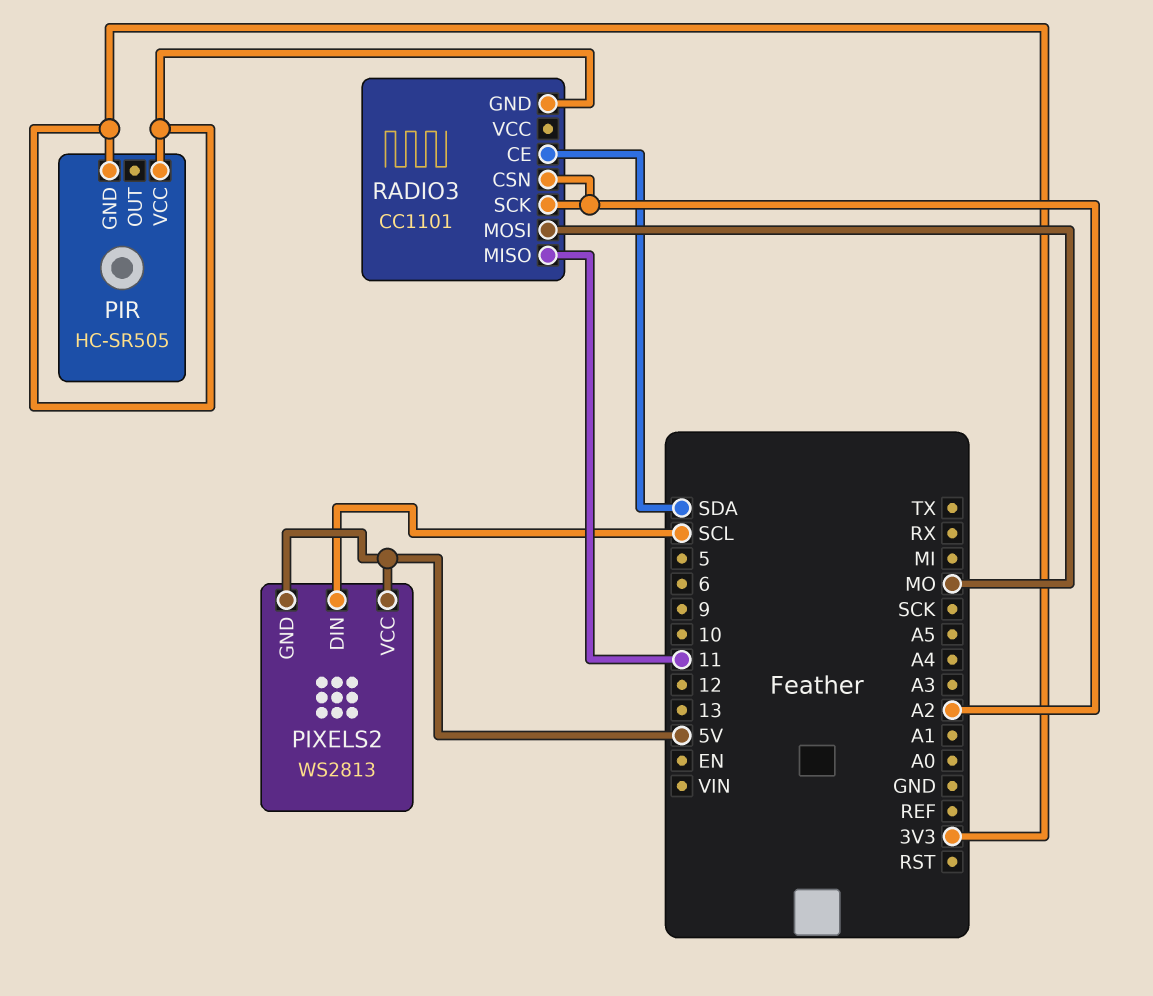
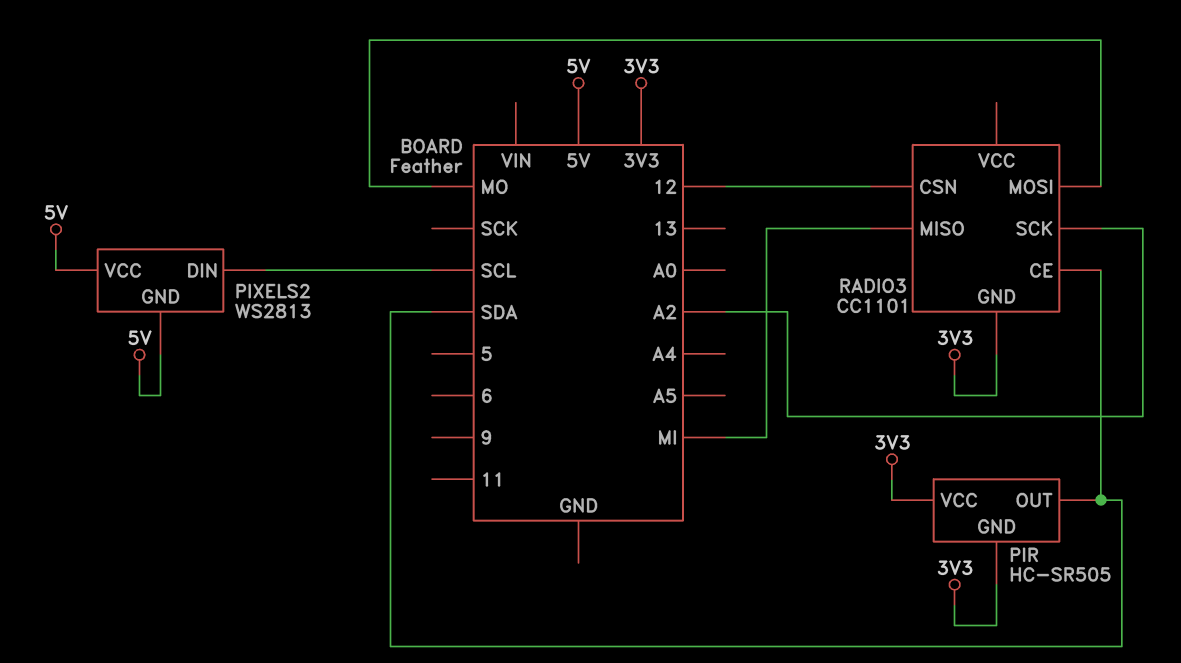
PIR pin OUT: none -> SDA
RADIO3 pin CSN: A2 -> 12
RADIO3 pin MISO: 11 -> MI

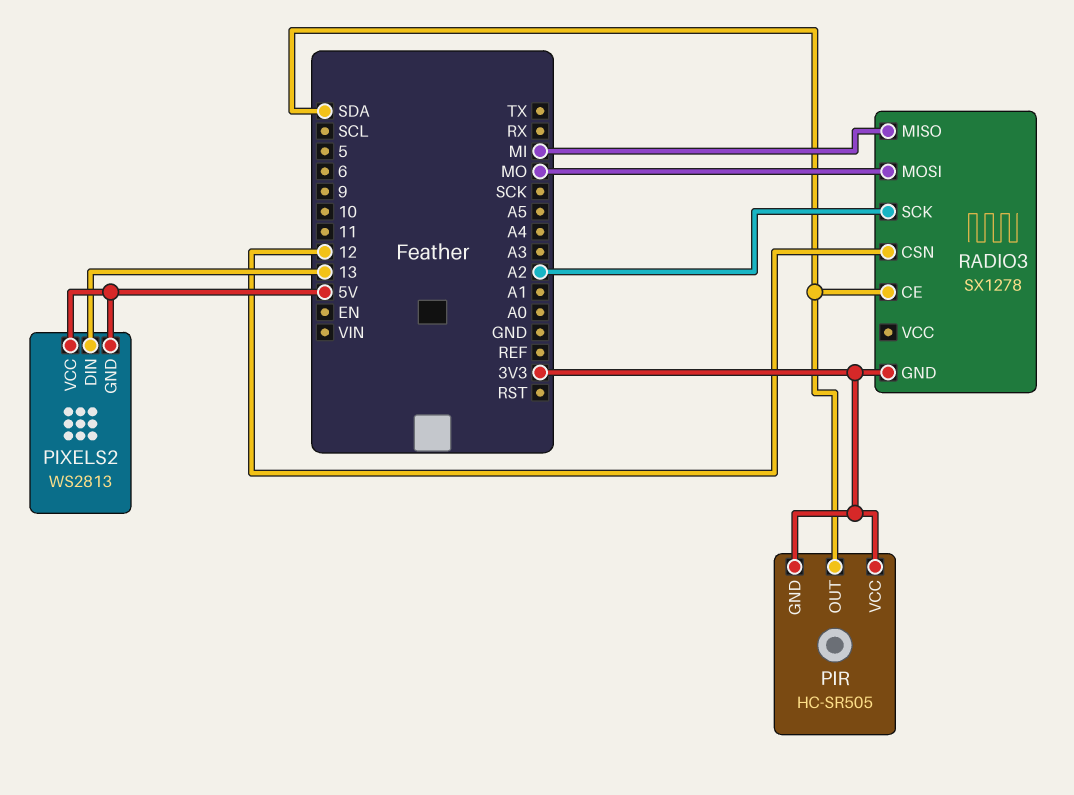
PIXELS2 pin DIN: SCL -> 13
RADIO3: CC1101 -> SX1278

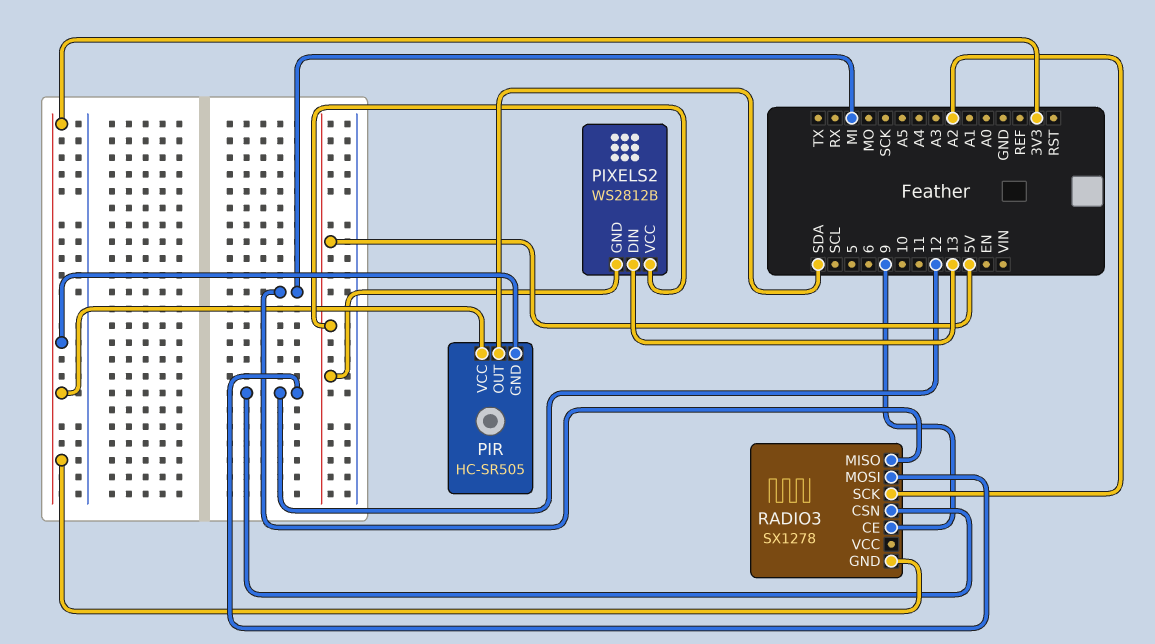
PIXELS2: WS2813 -> WS2812B
RADIO3 pin CE: SDA -> 9
RADIO3 pin MOSI: MO -> 12

